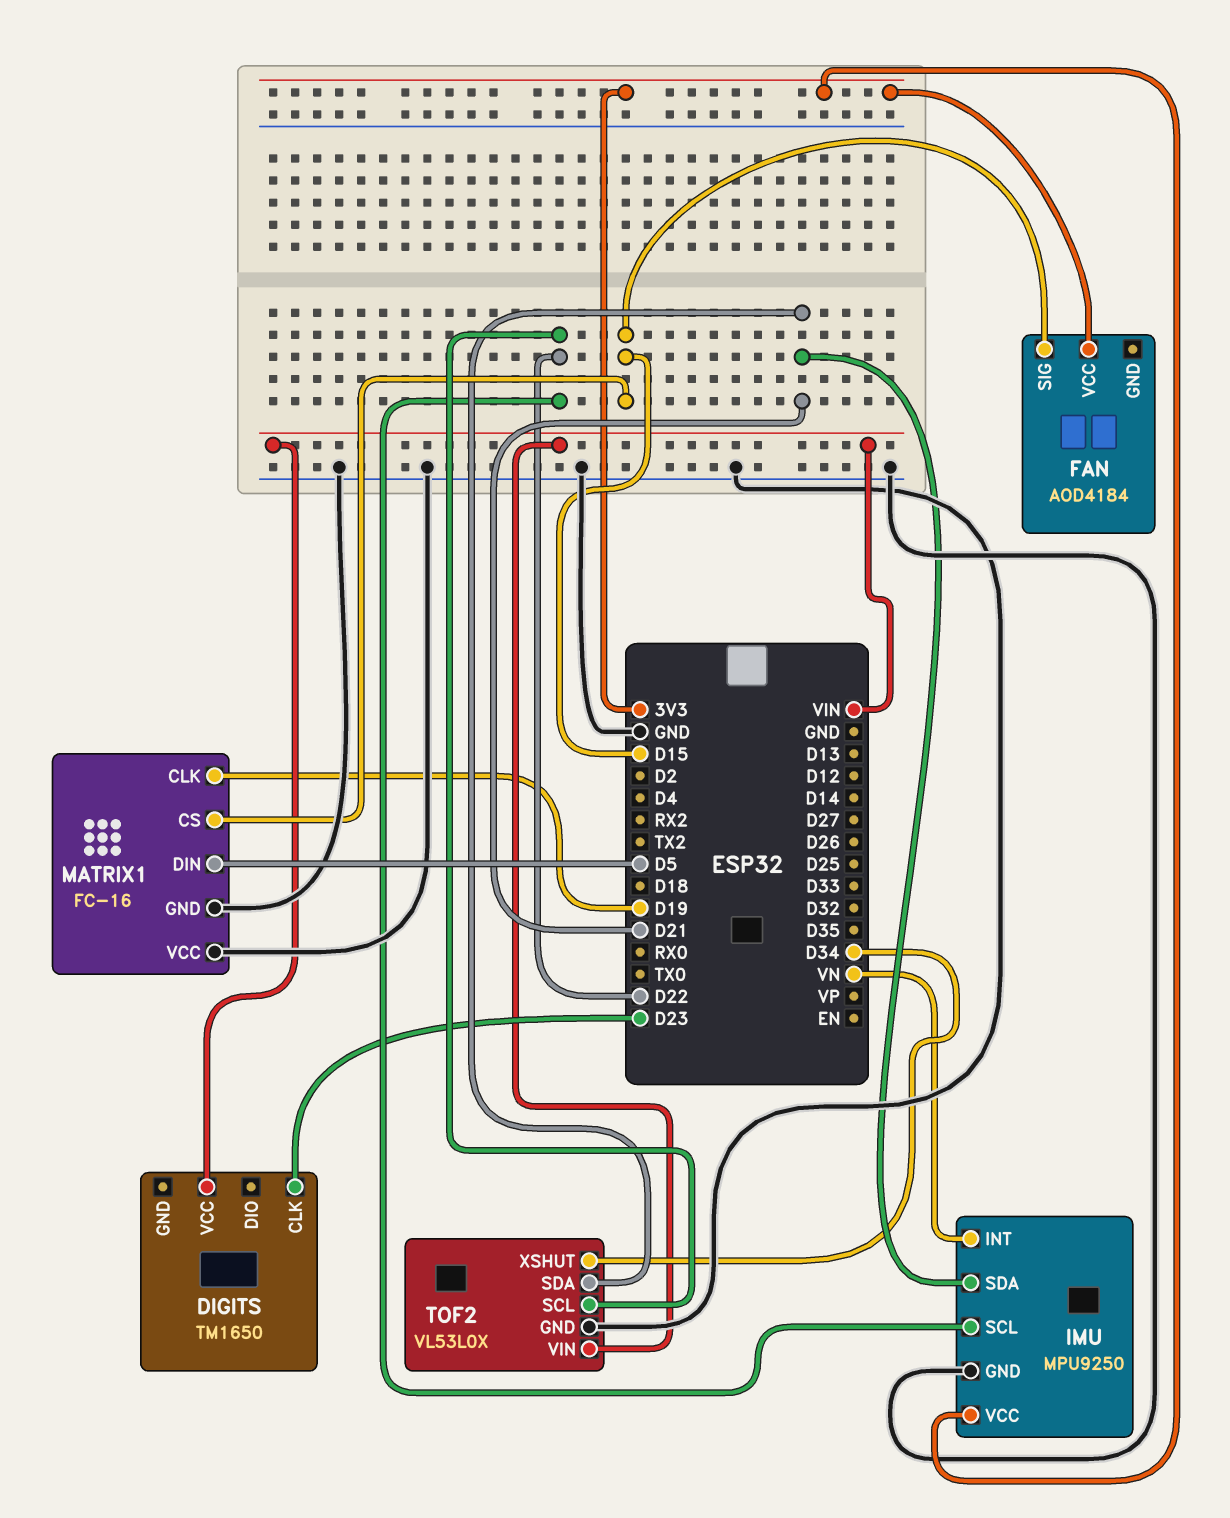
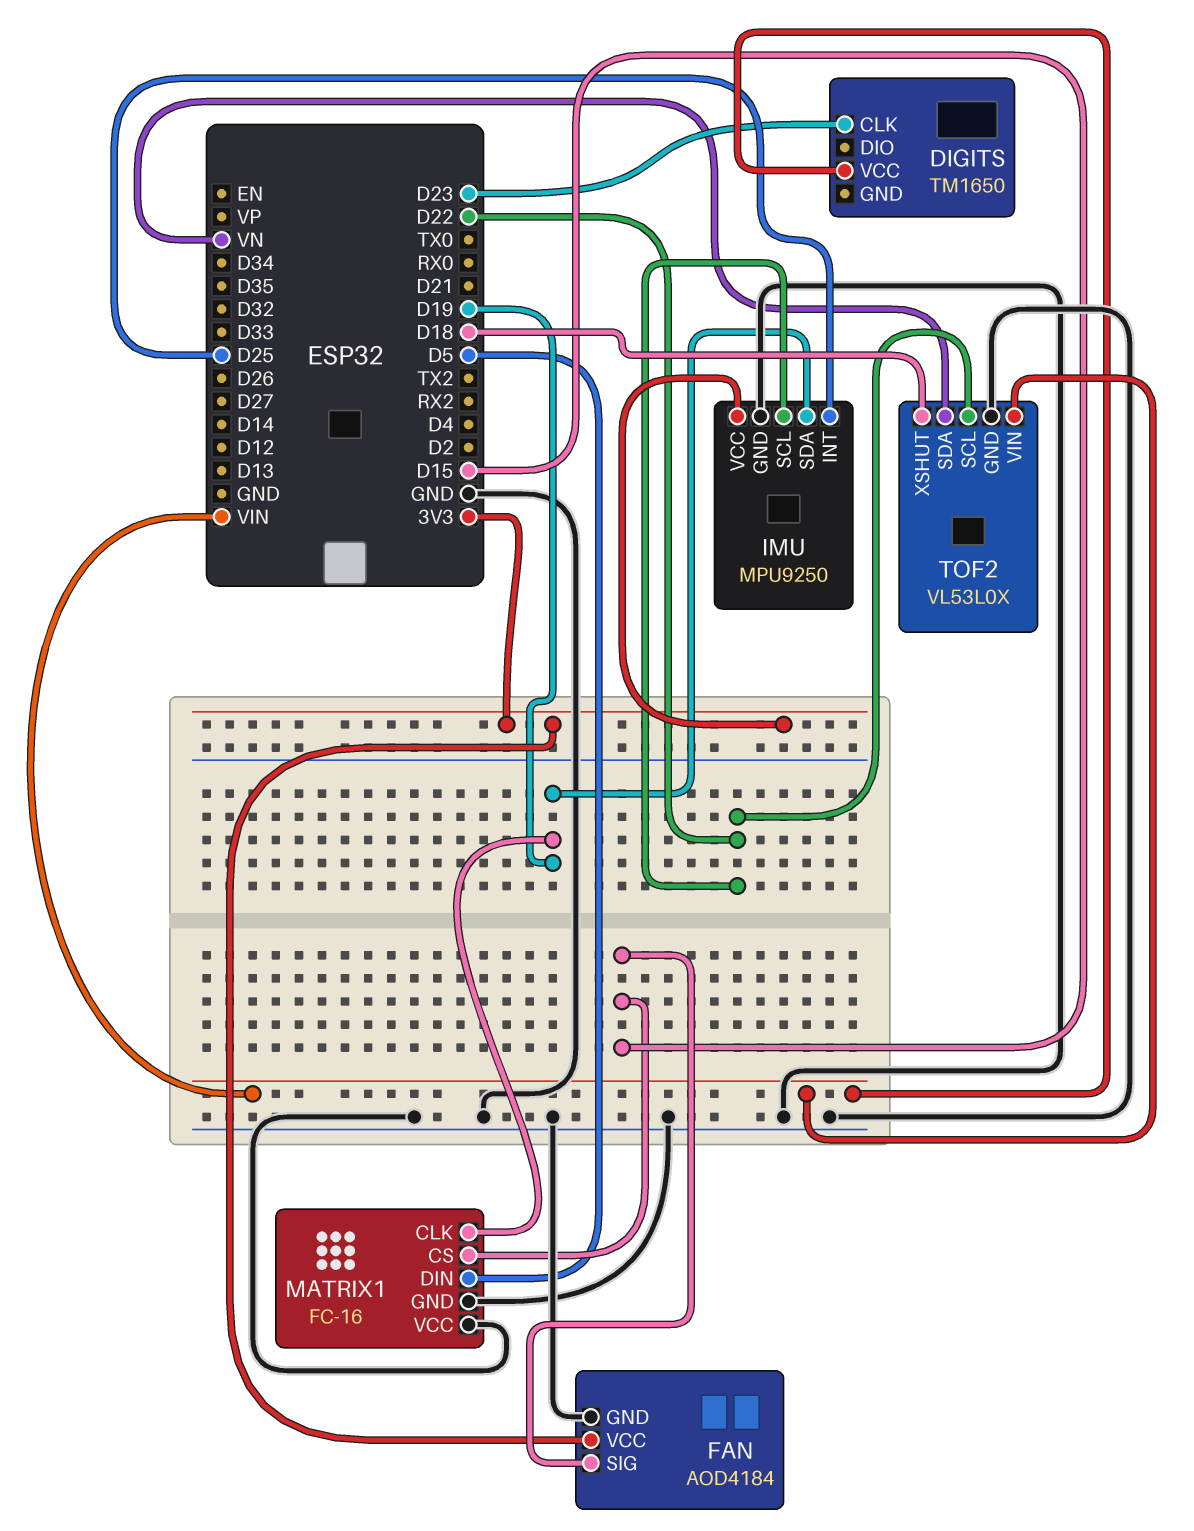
FAN pin GND: none -> GND
IMU pin INT: VN -> D25
IMU pin SDA: D21 -> D19
TOF2 pin SDA: D21 -> VN
TOF2 pin XSHUT: D34 -> D18

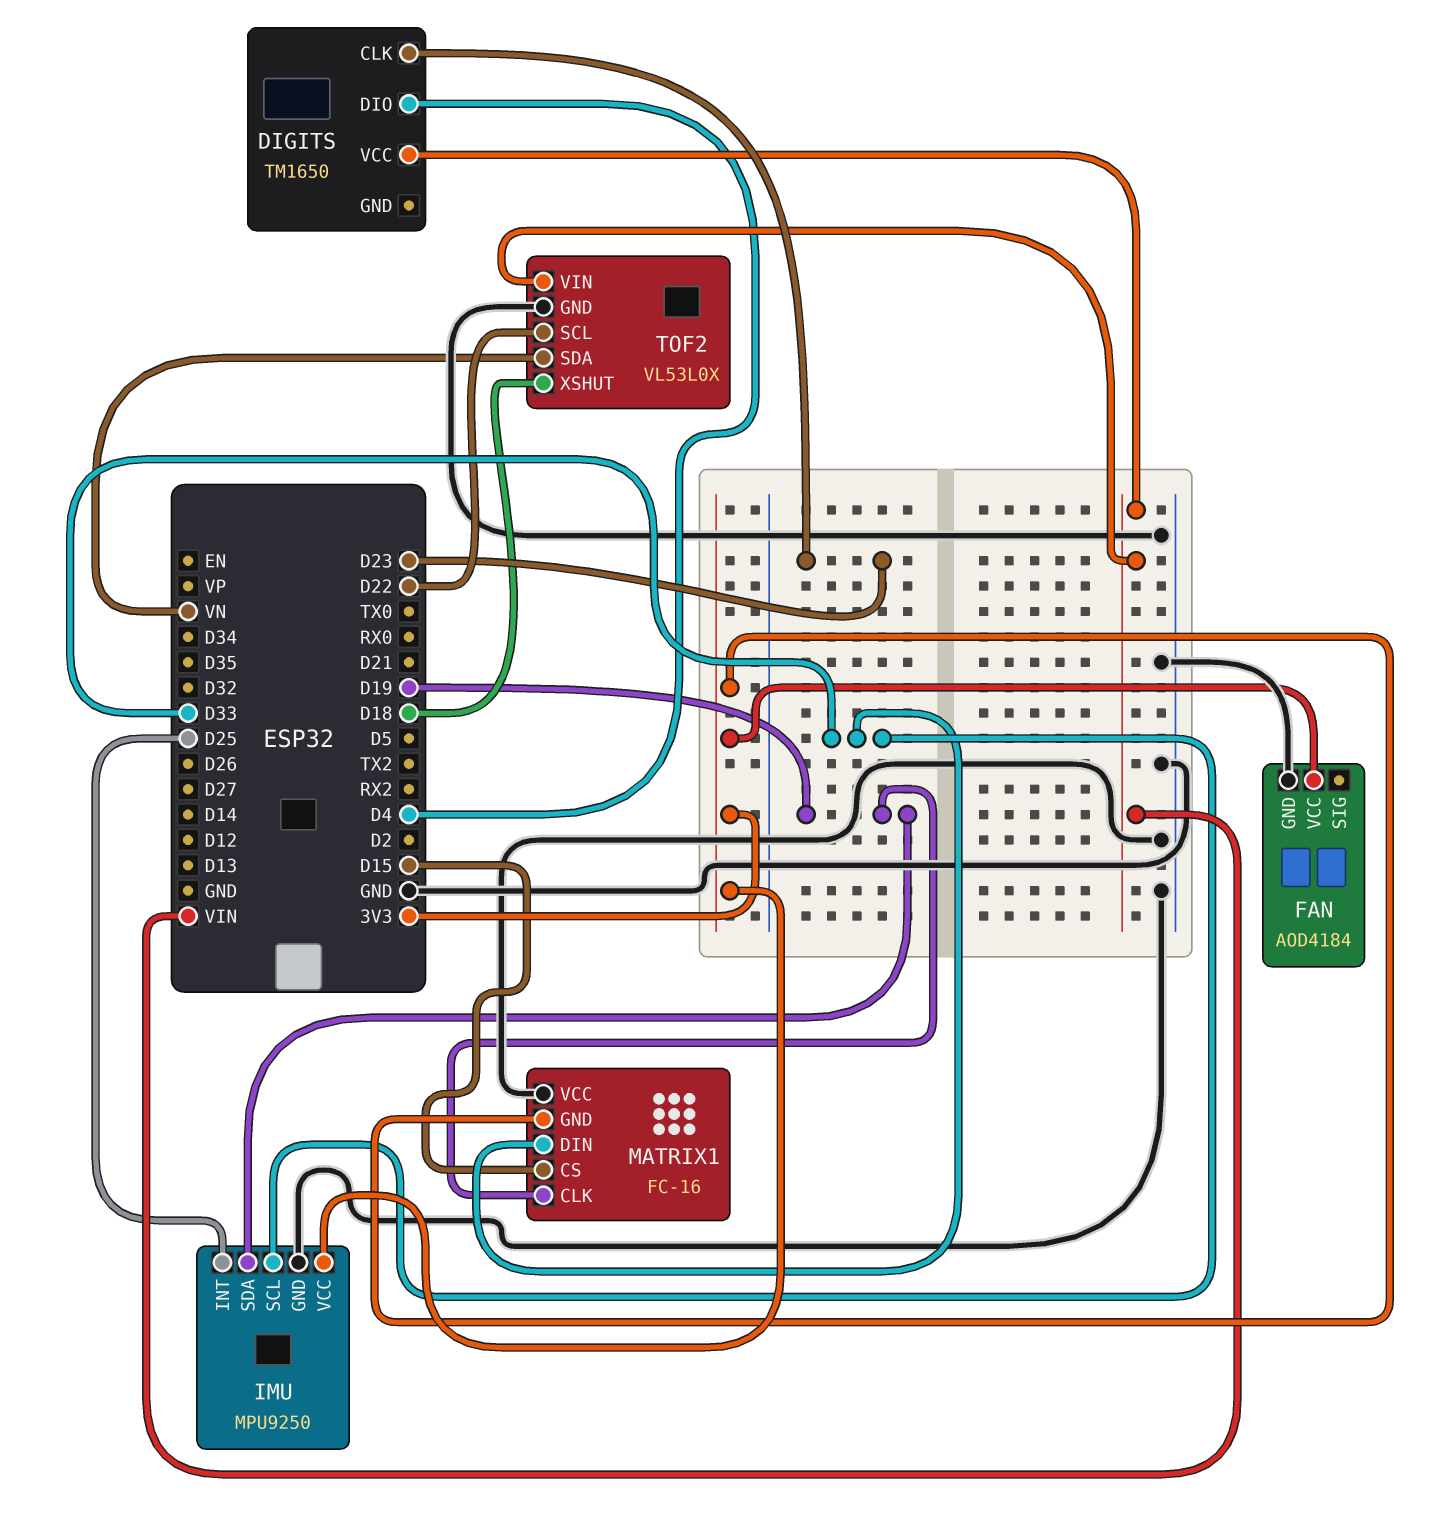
DIGITS pin DIO: none -> D4
FAN pin SIG: D15 -> none
IMU pin SCL: D22 -> D33
MATRIX1 pin DIN: D5 -> D33
MATRIX1 pin GND: GND -> 3V3

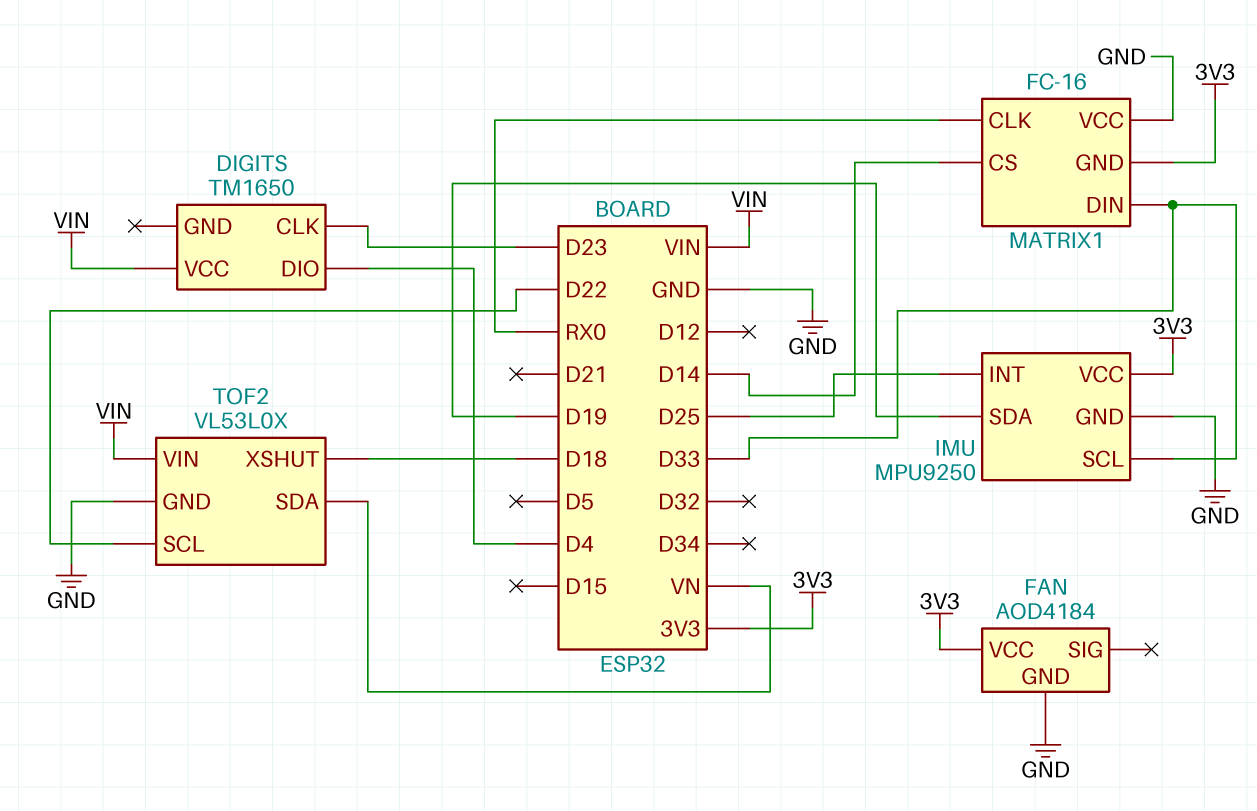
MATRIX1 pin CLK: D19 -> RX0
MATRIX1 pin CS: D15 -> D14

